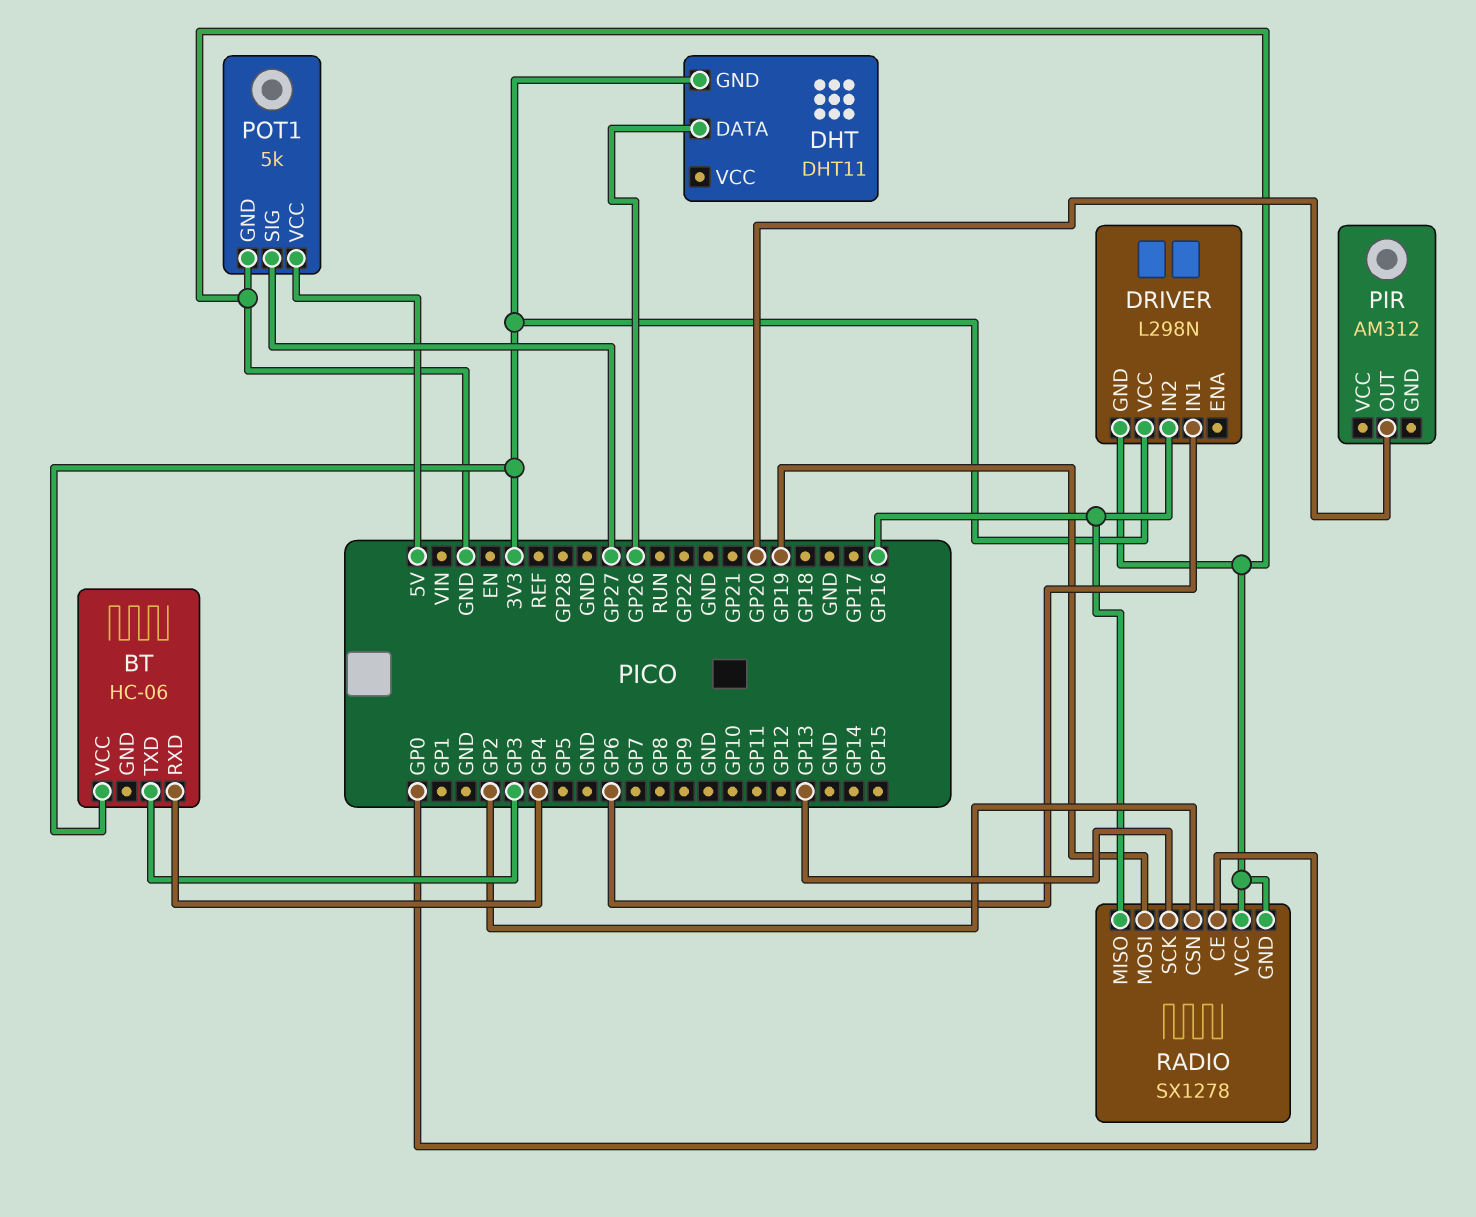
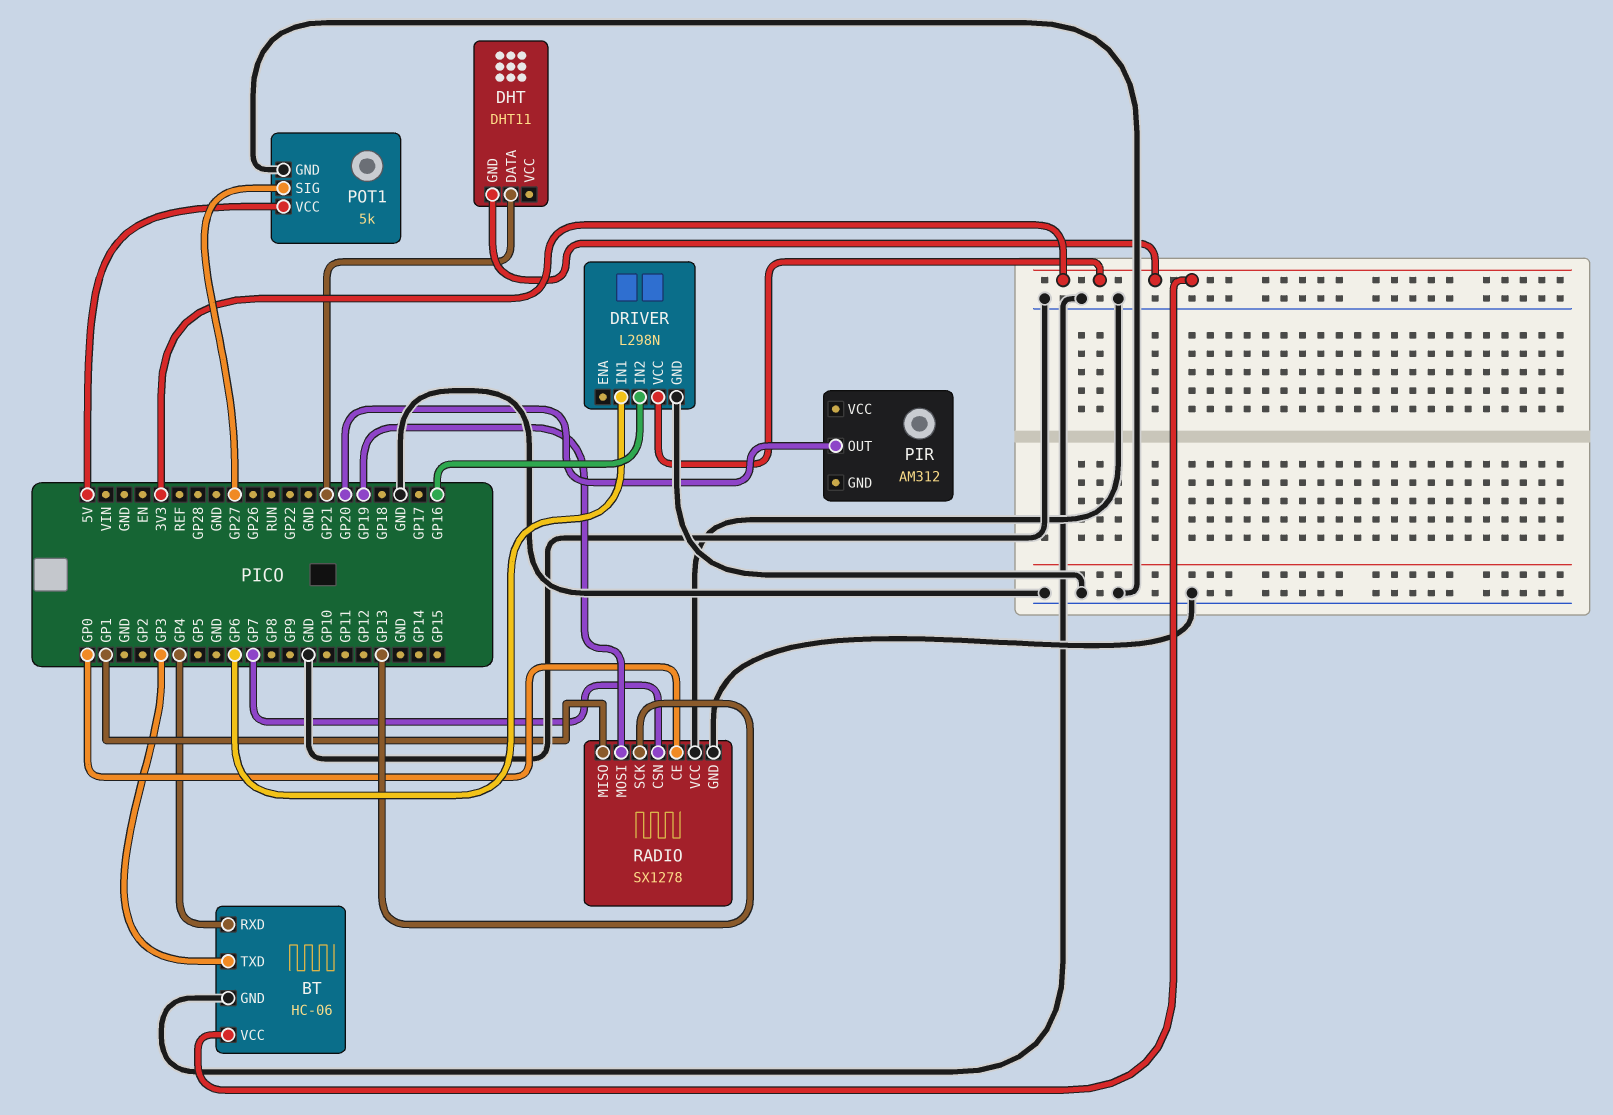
BT pin GND: none -> GND
DHT pin DATA: GP26 -> GP21
RADIO pin CSN: GP2 -> GP7
RADIO pin MISO: GP16 -> GP1

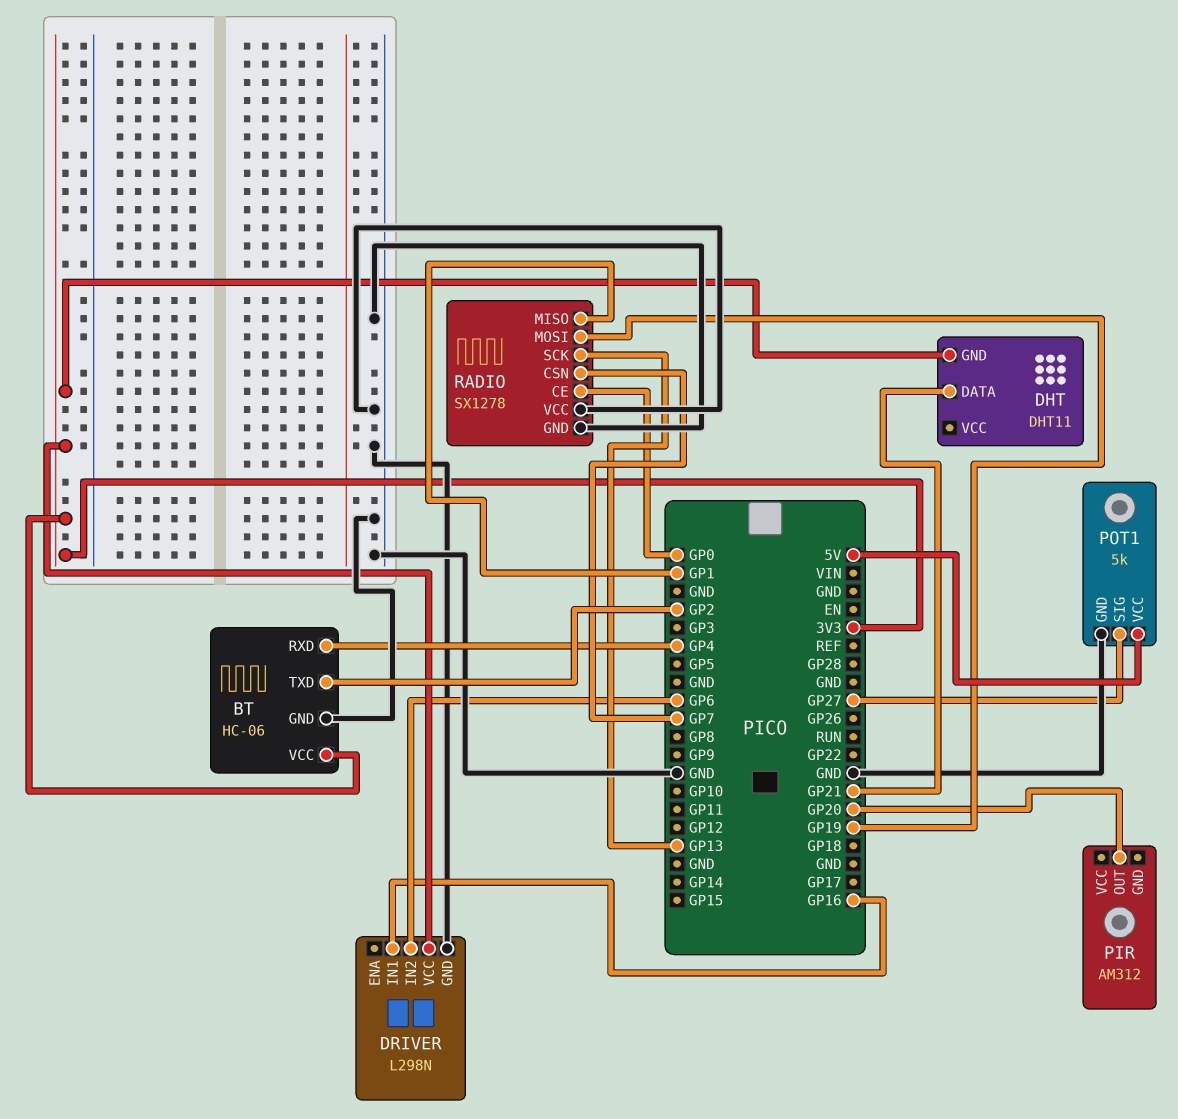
BT pin TXD: GP3 -> GP2
DRIVER pin IN1: GP6 -> GP16
DRIVER pin IN2: GP16 -> GP6

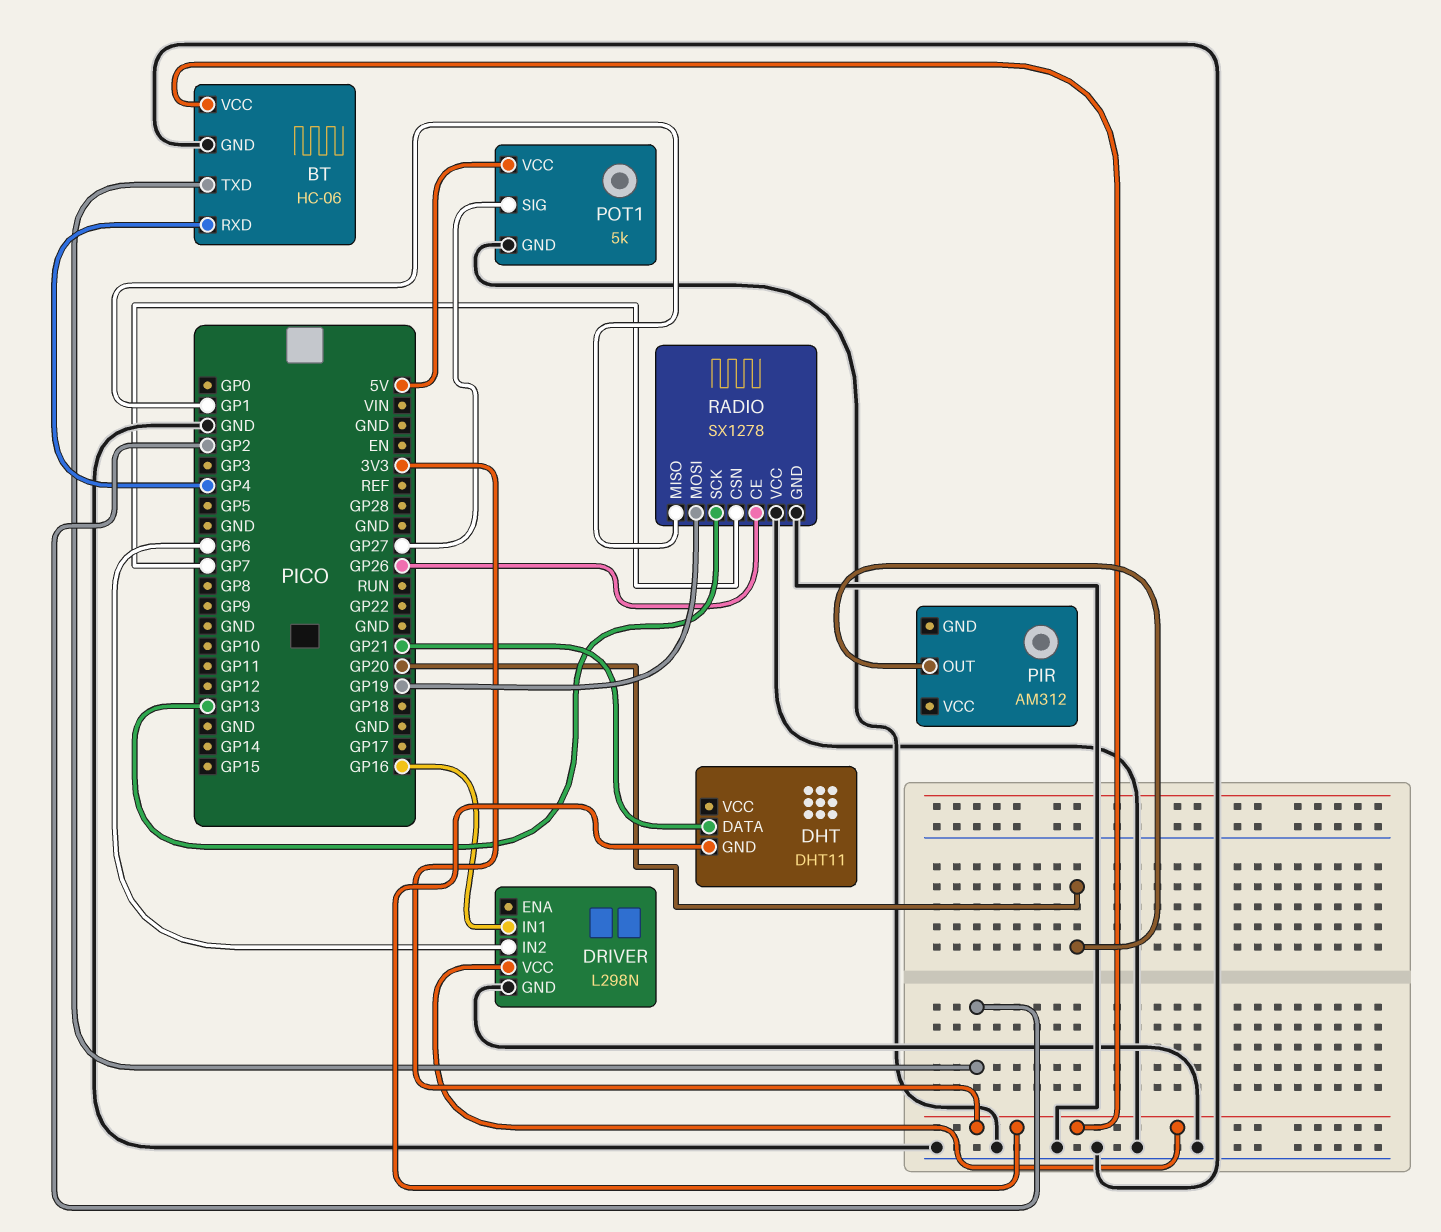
RADIO pin CE: GP0 -> GP26

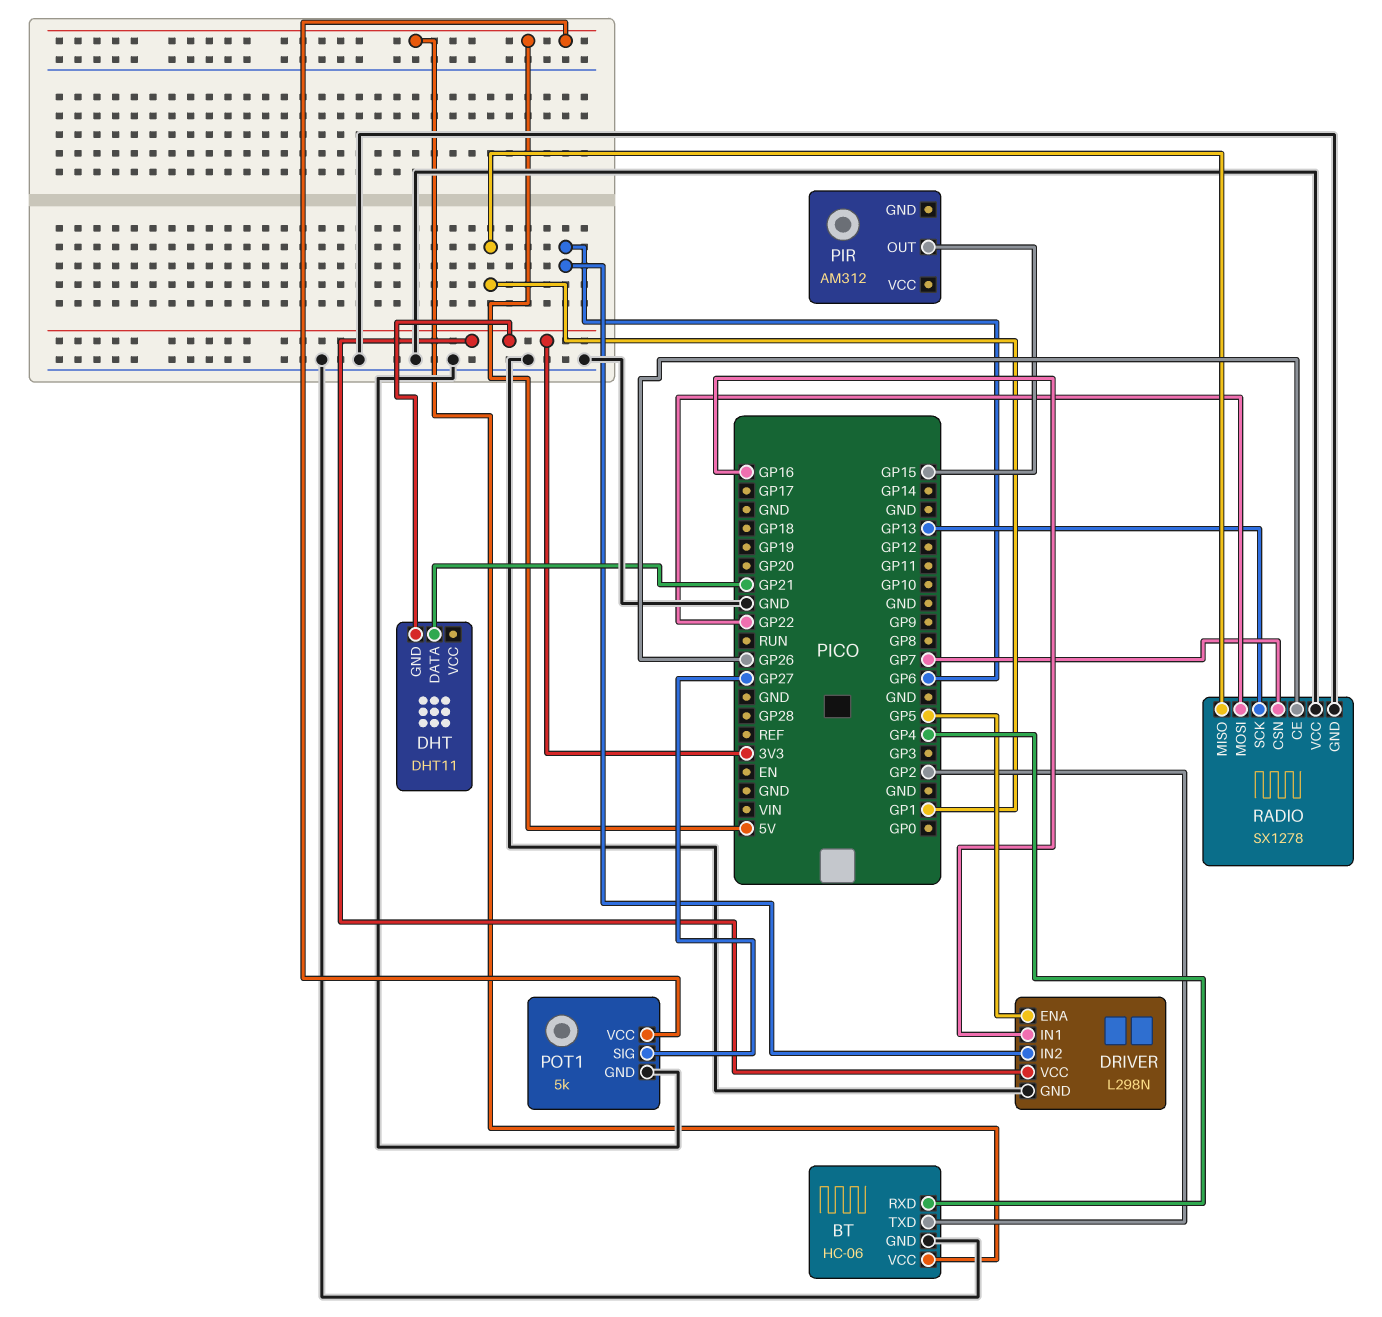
BT pin VCC: 3V3 -> 5V
DRIVER pin ENA: none -> GP5
PIR pin OUT: GP20 -> GP15
RADIO pin MOSI: GP19 -> GP22

